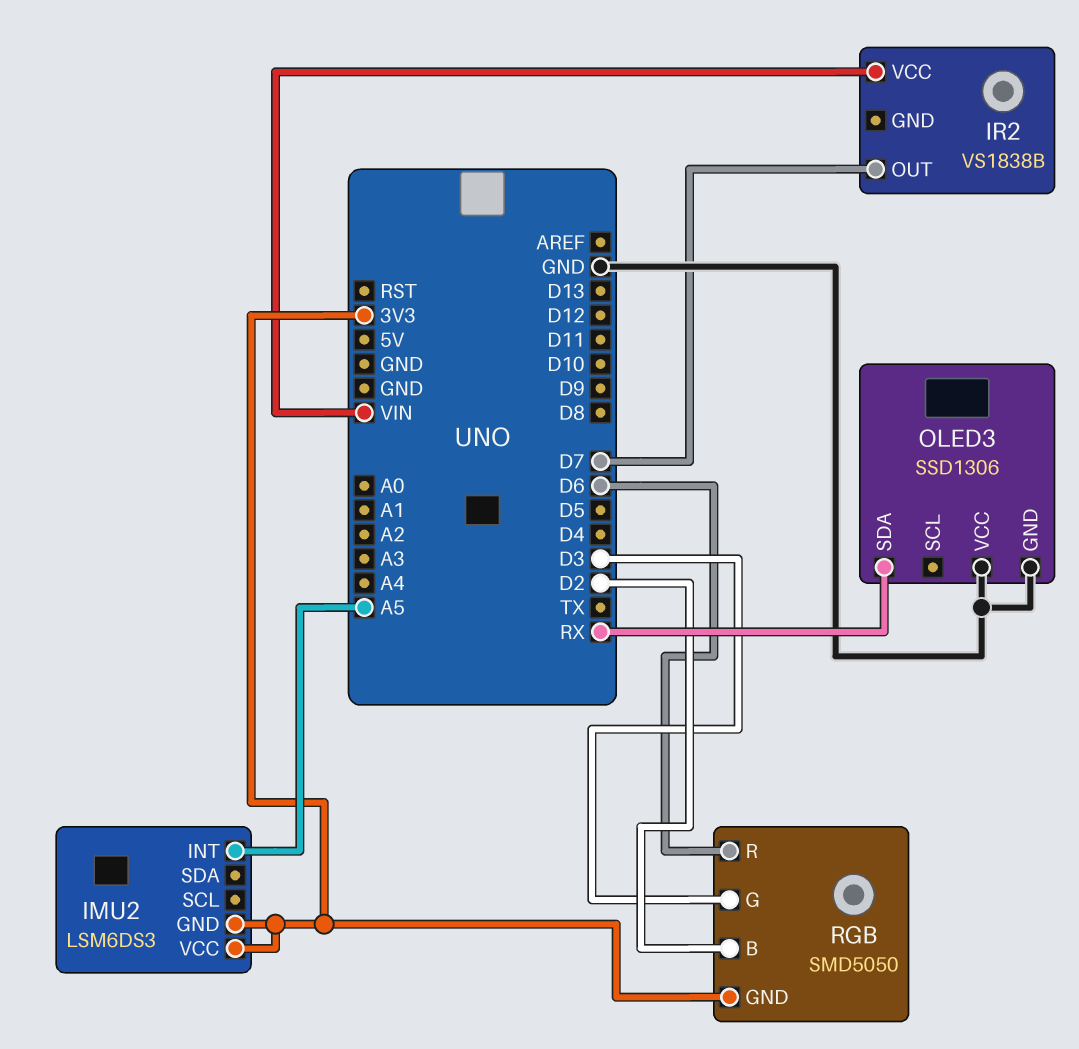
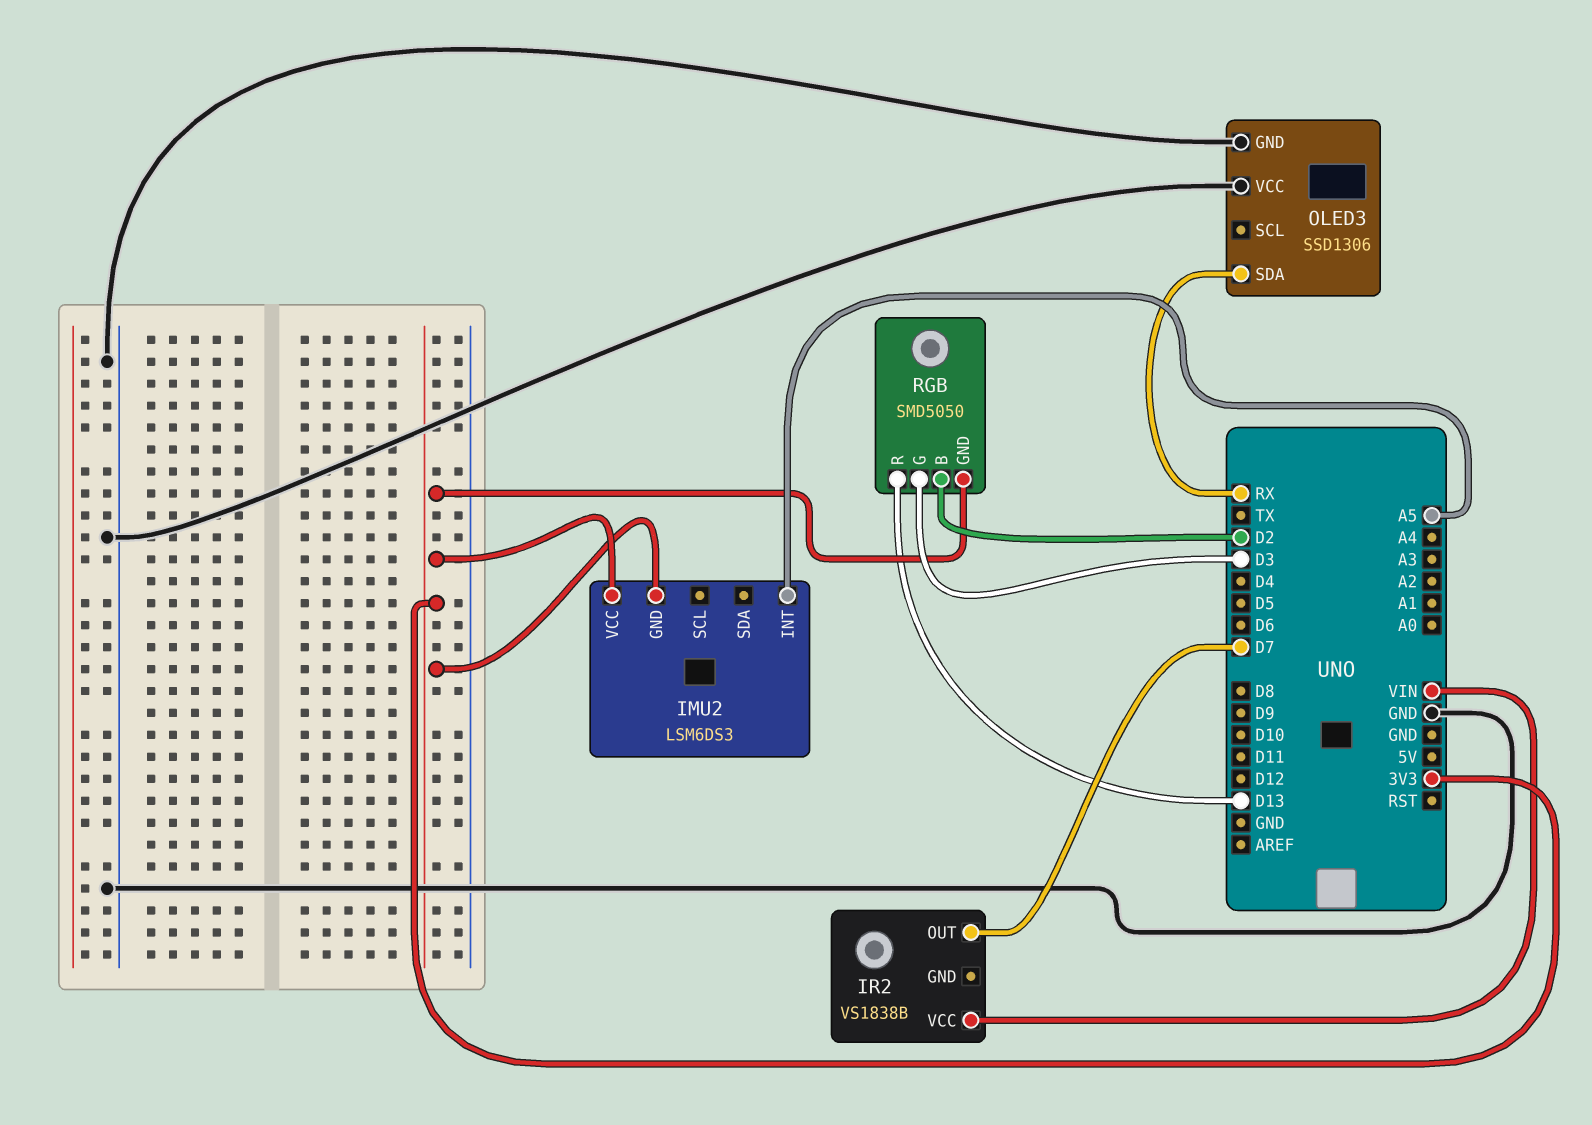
RGB pin R: D6 -> D13

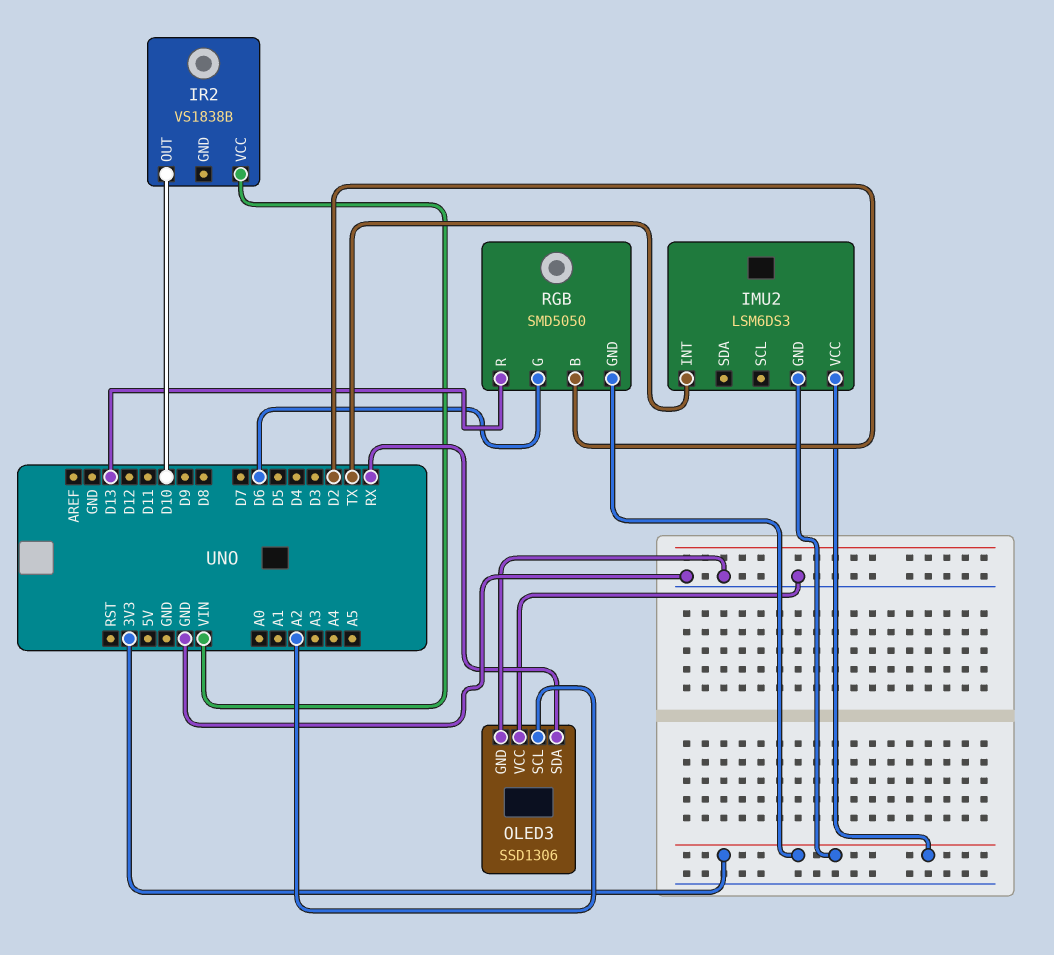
IMU2 pin INT: A5 -> TX
IR2 pin OUT: D7 -> D10
OLED3 pin SCL: none -> A2
RGB pin G: D3 -> D6

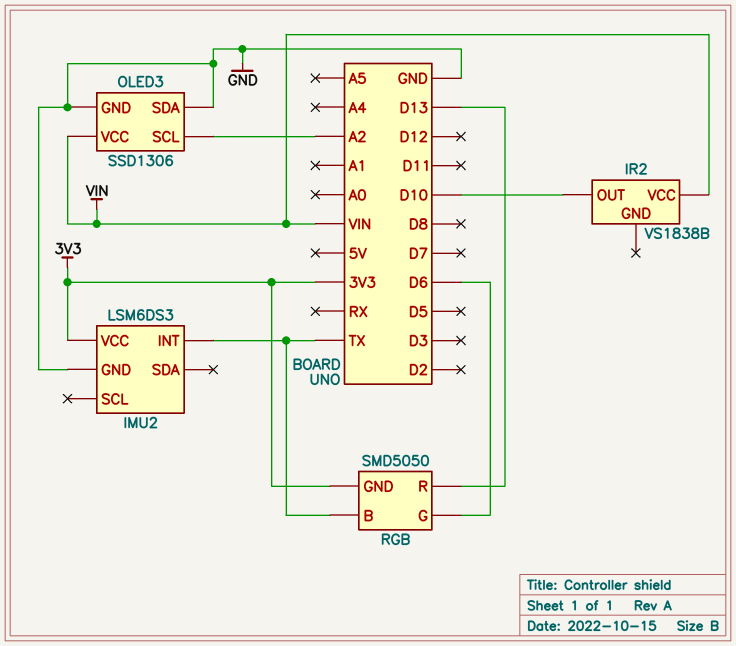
IMU2 pin GND: 3V3 -> GND
OLED3 pin SDA: RX -> GND
OLED3 pin VCC: GND -> VIN
RGB pin B: D2 -> TX

